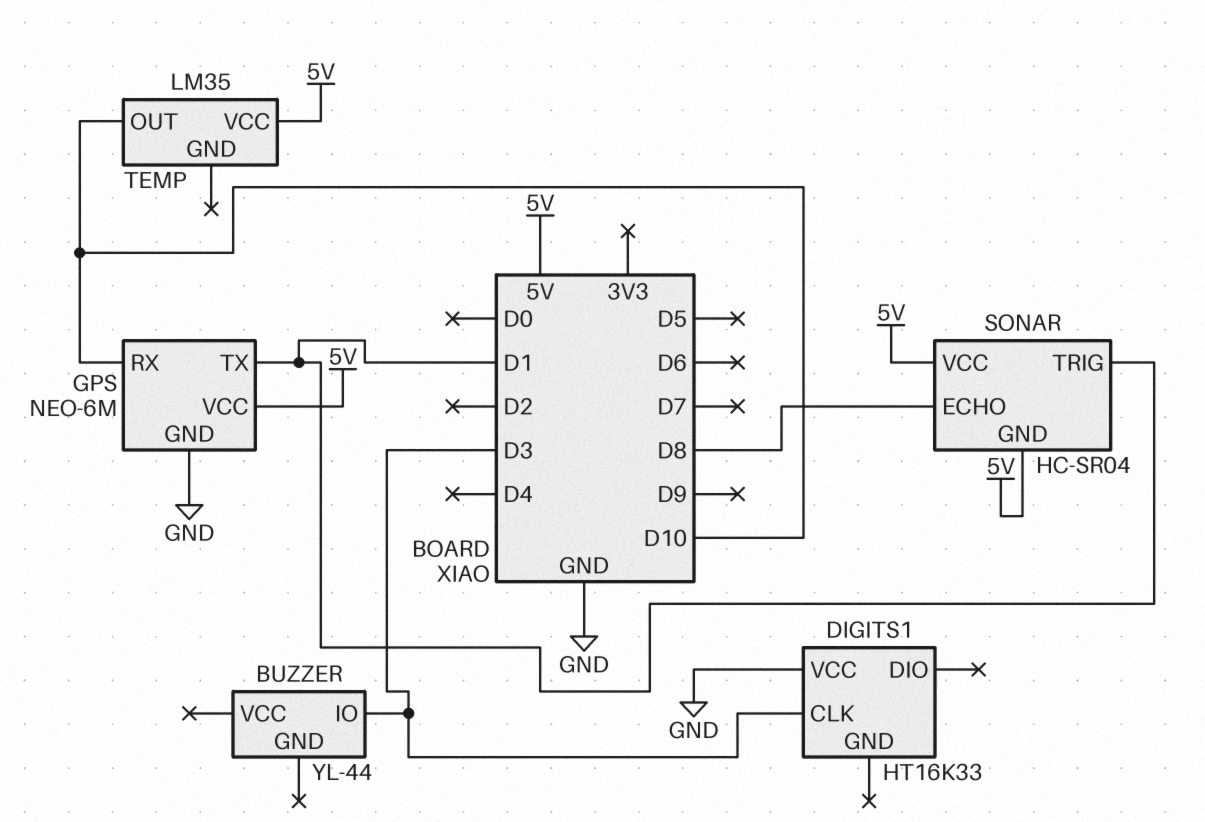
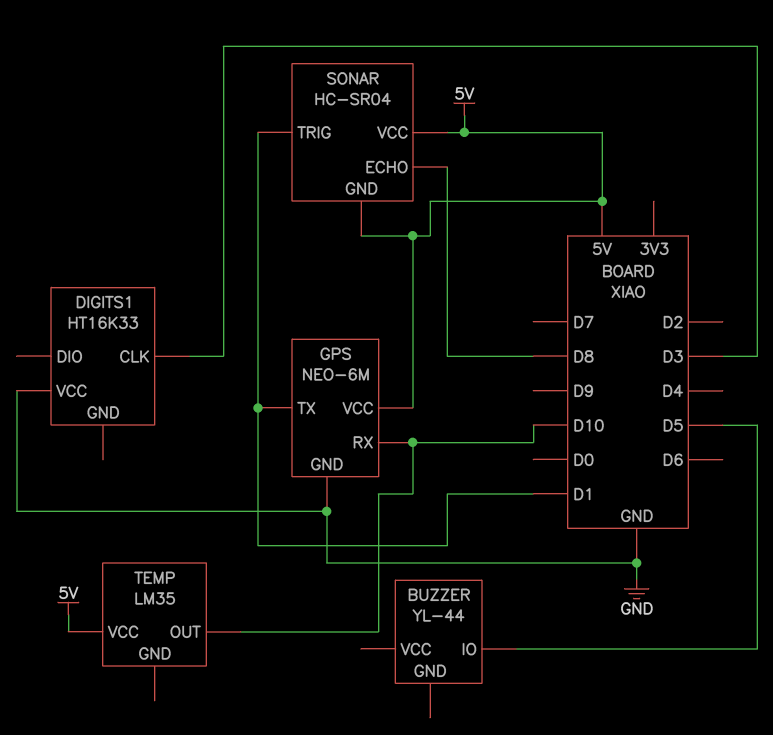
BUZZER pin IO: D3 -> D5

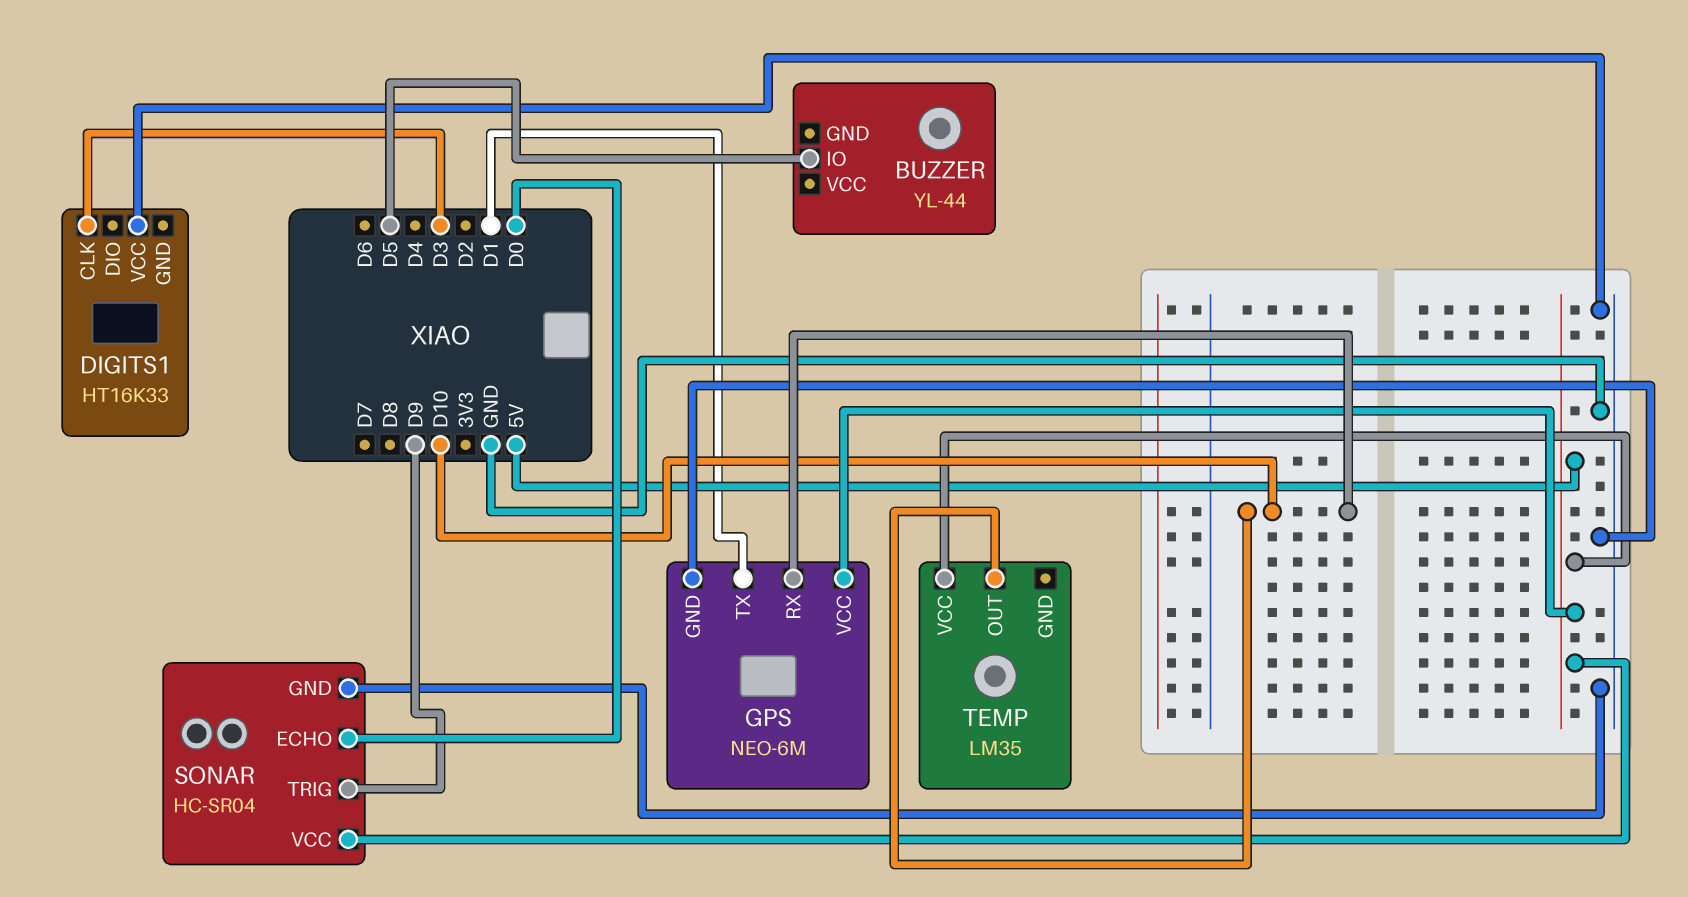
SONAR pin ECHO: D8 -> D0
SONAR pin GND: 5V -> GND
SONAR pin TRIG: D1 -> D9

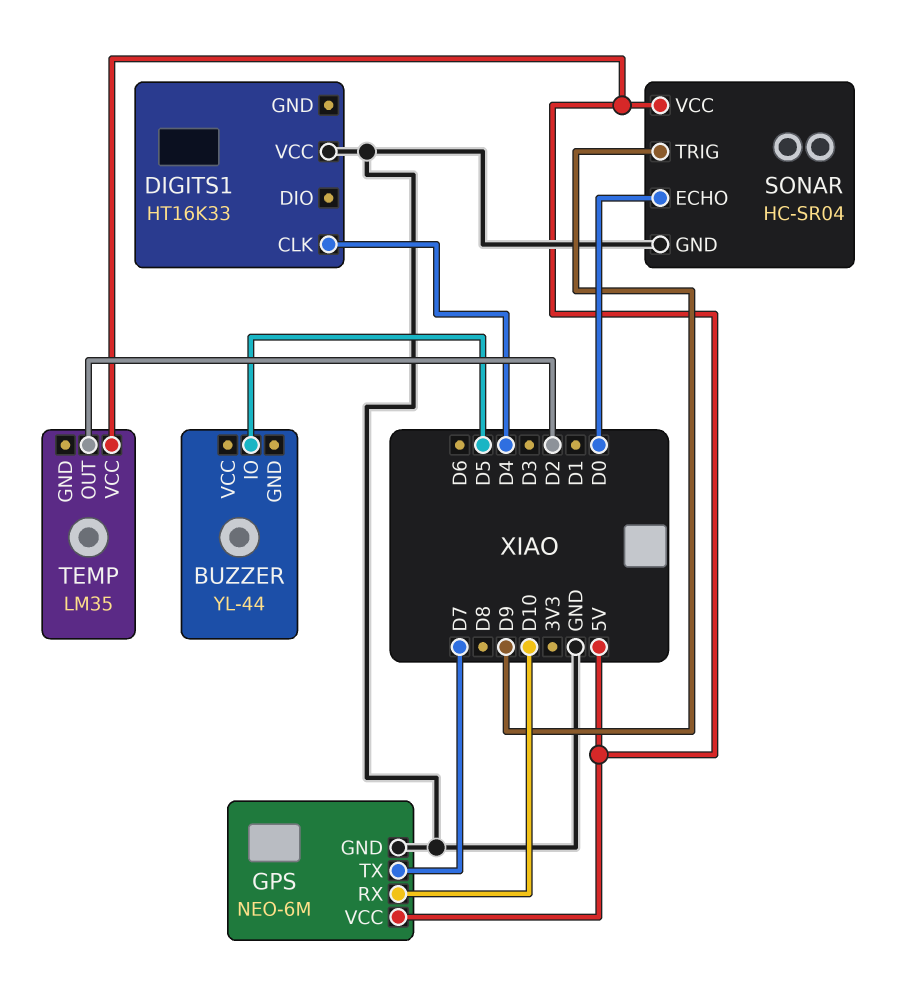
DIGITS1 pin CLK: D3 -> D4
GPS pin TX: D1 -> D7
TEMP pin OUT: D10 -> D2

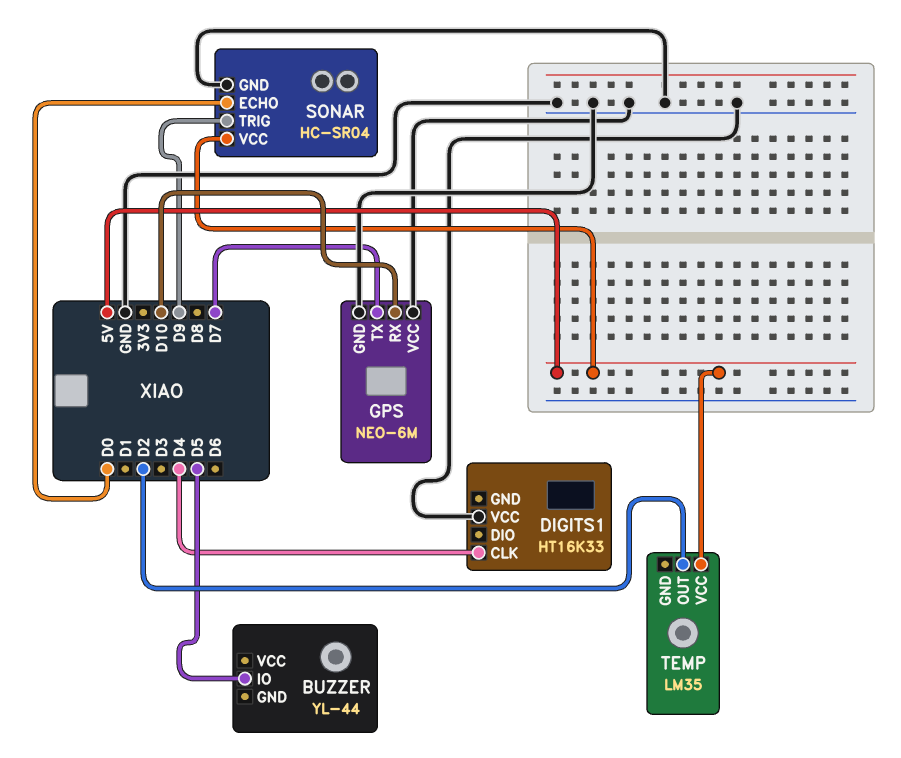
GPS pin VCC: 5V -> GND

